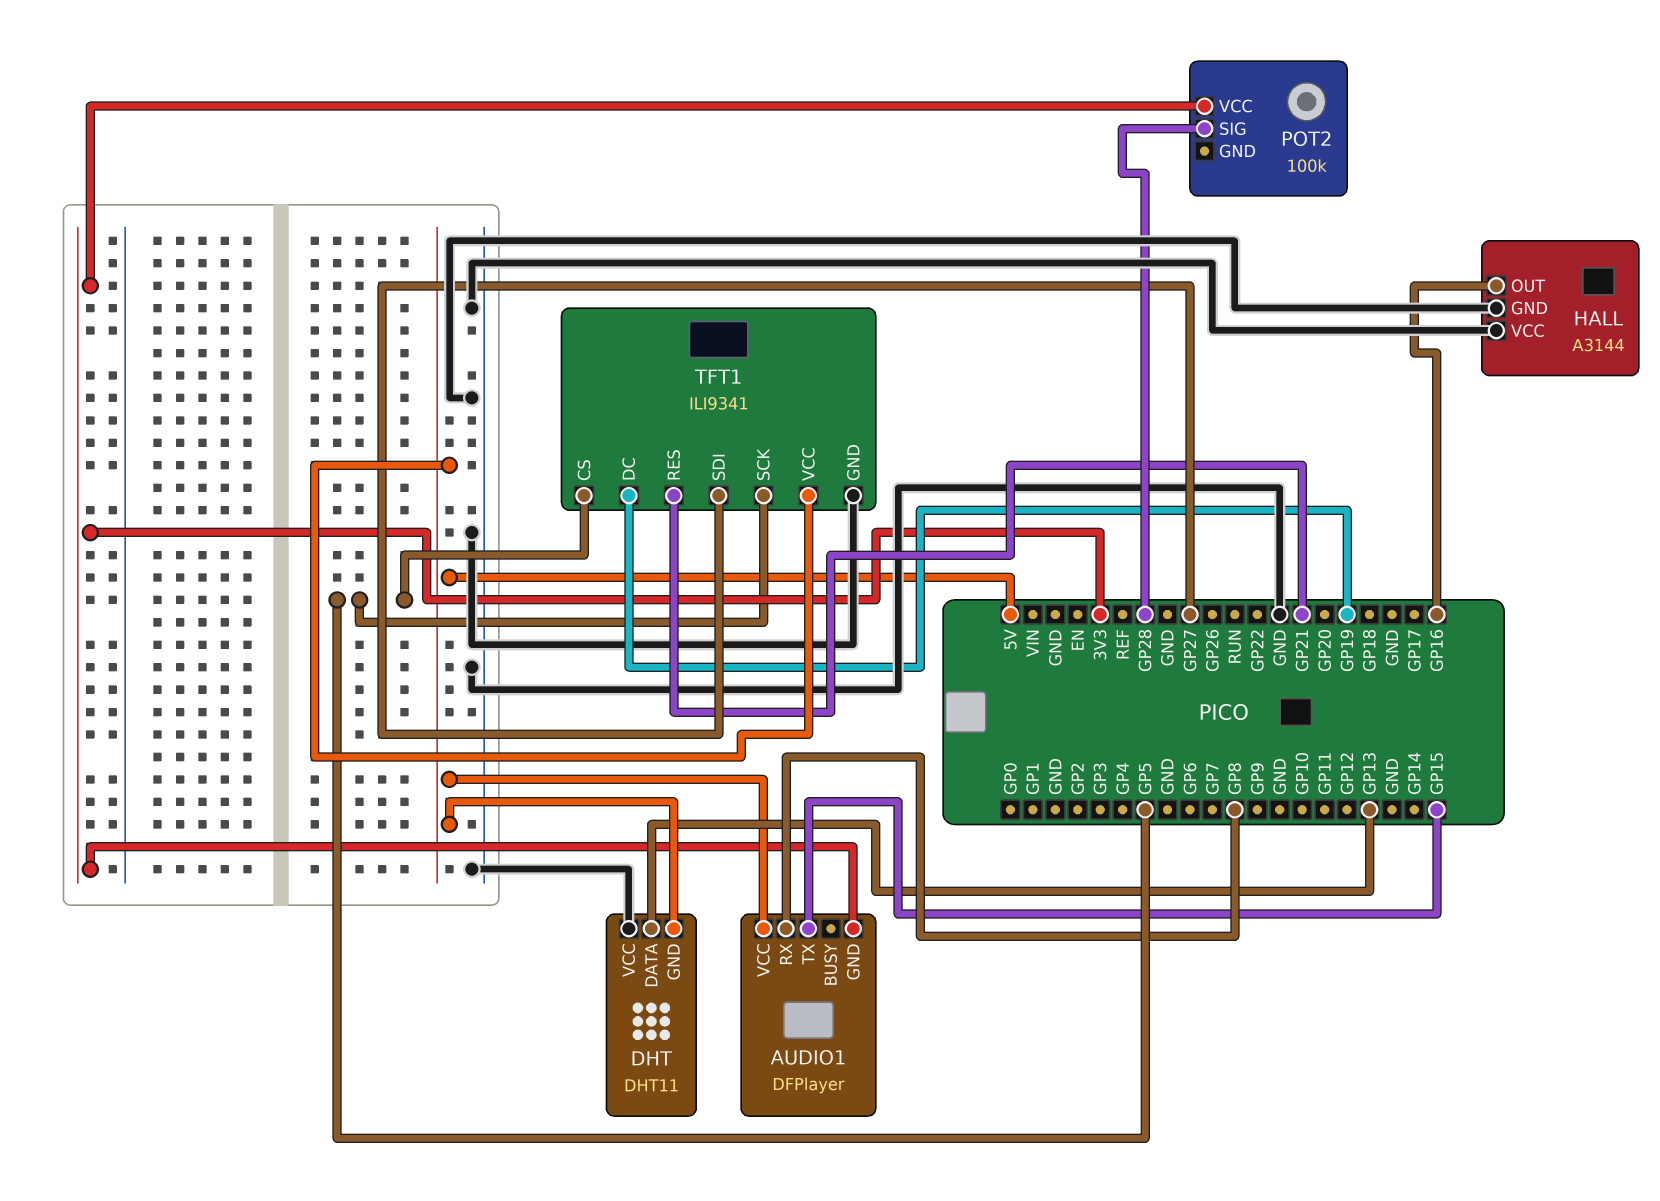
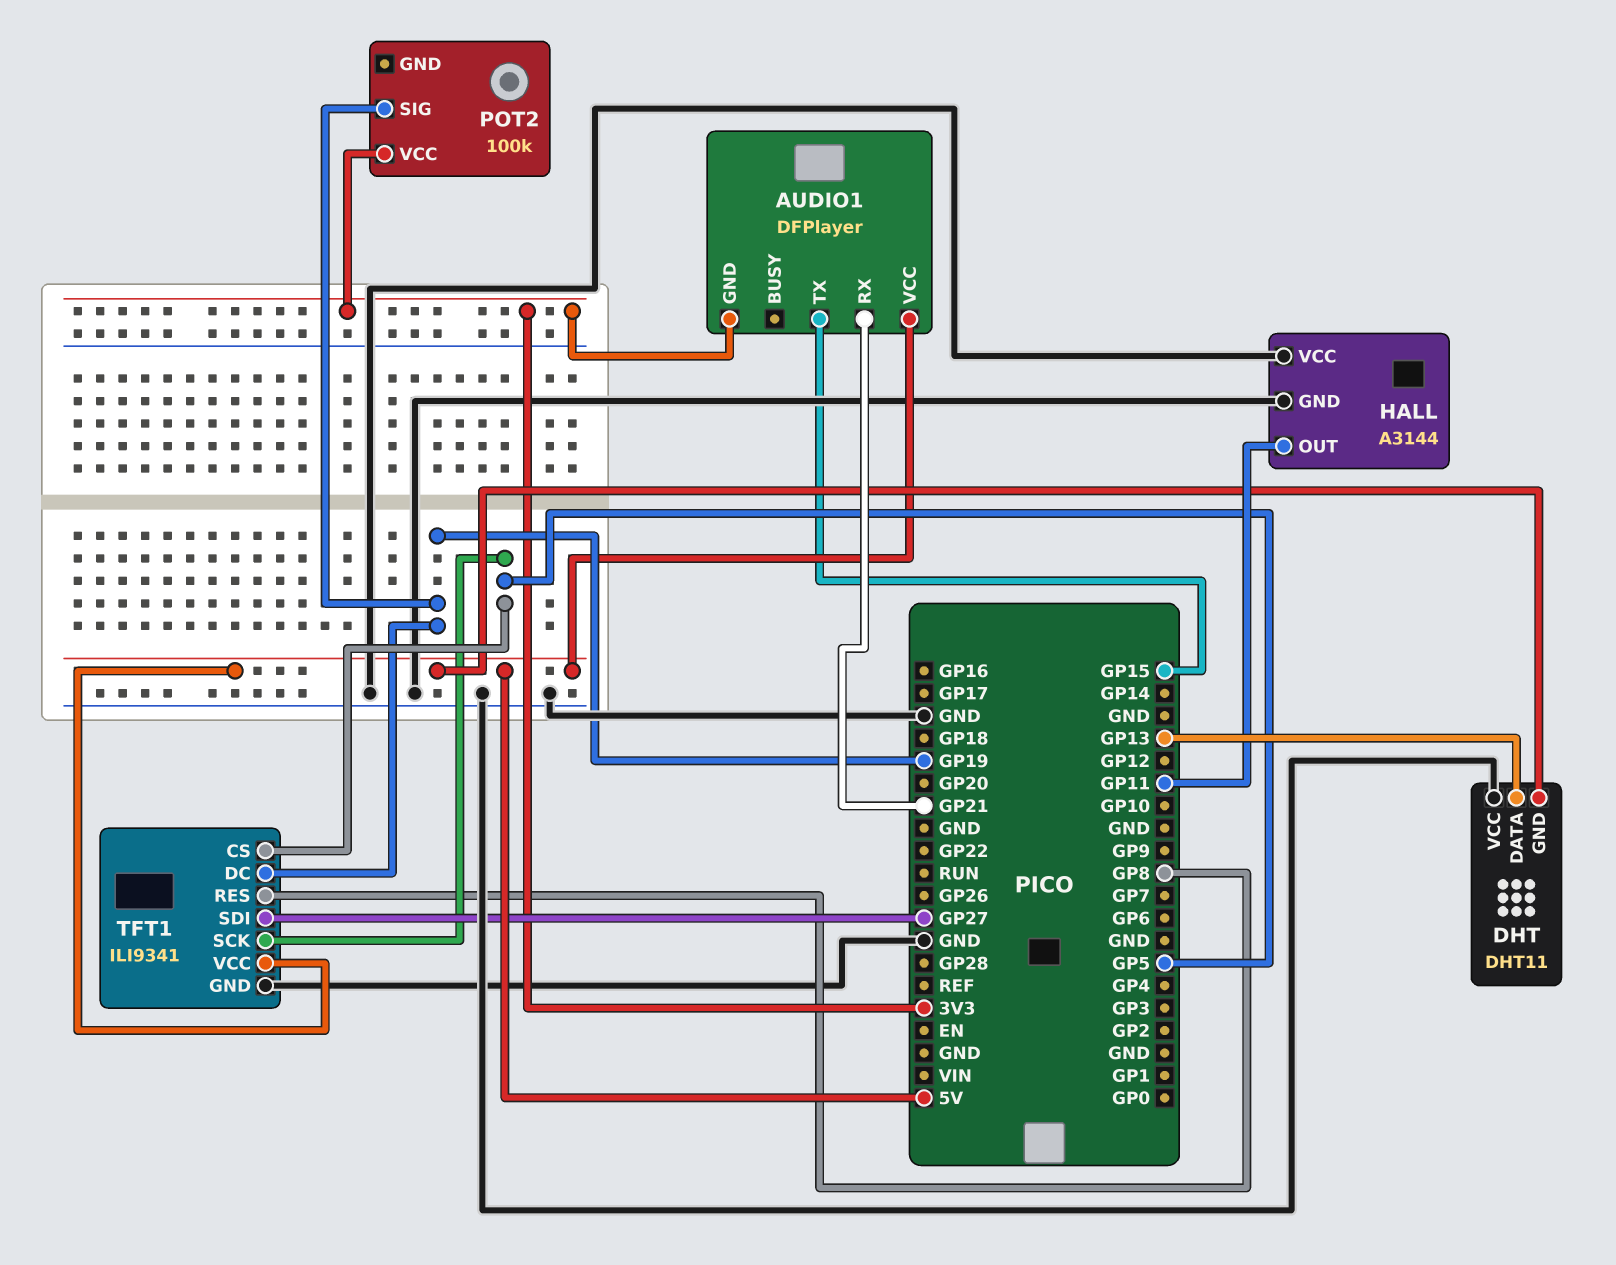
AUDIO1 pin RX: GP8 -> GP21
HALL pin OUT: GP16 -> GP11
POT2 pin SIG: GP28 -> GP19
TFT1 pin RES: GP21 -> GP8

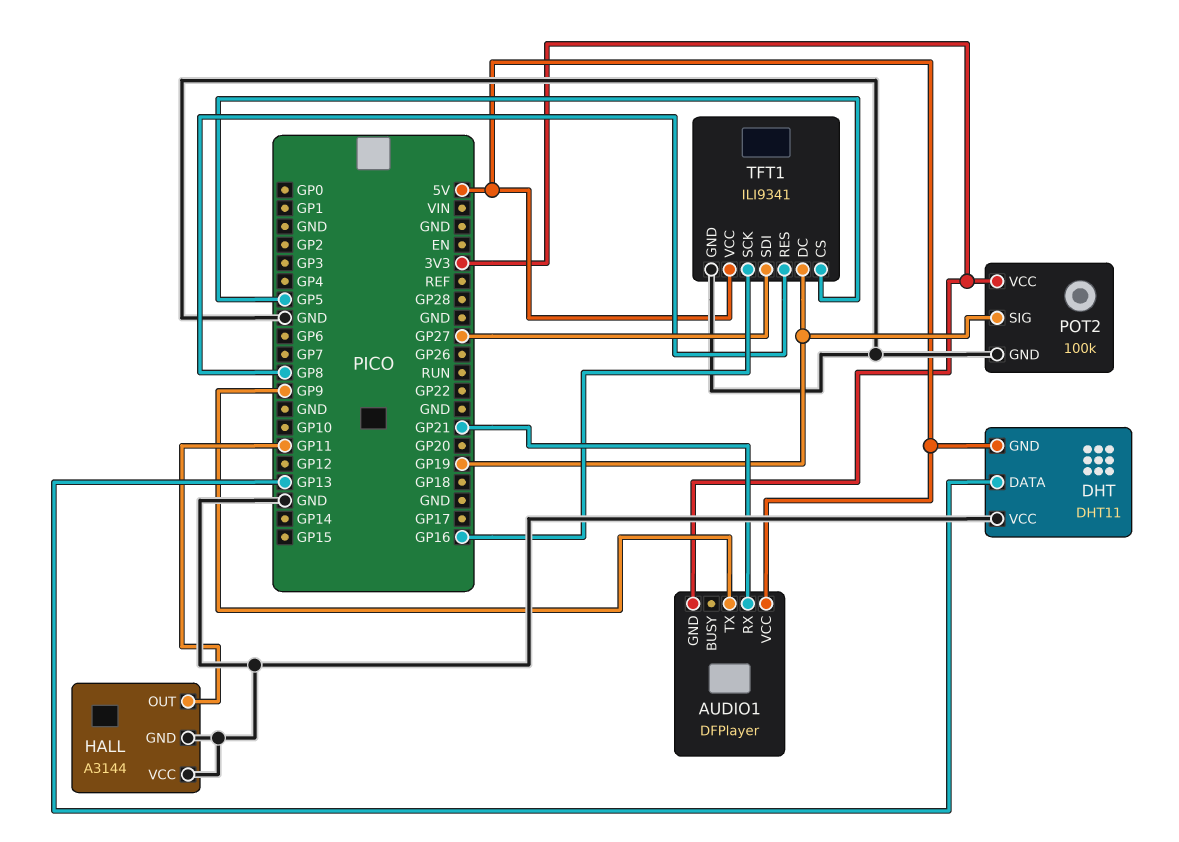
AUDIO1 pin TX: GP15 -> GP9
POT2 pin GND: none -> GND
TFT1 pin SCK: GP5 -> GP16

